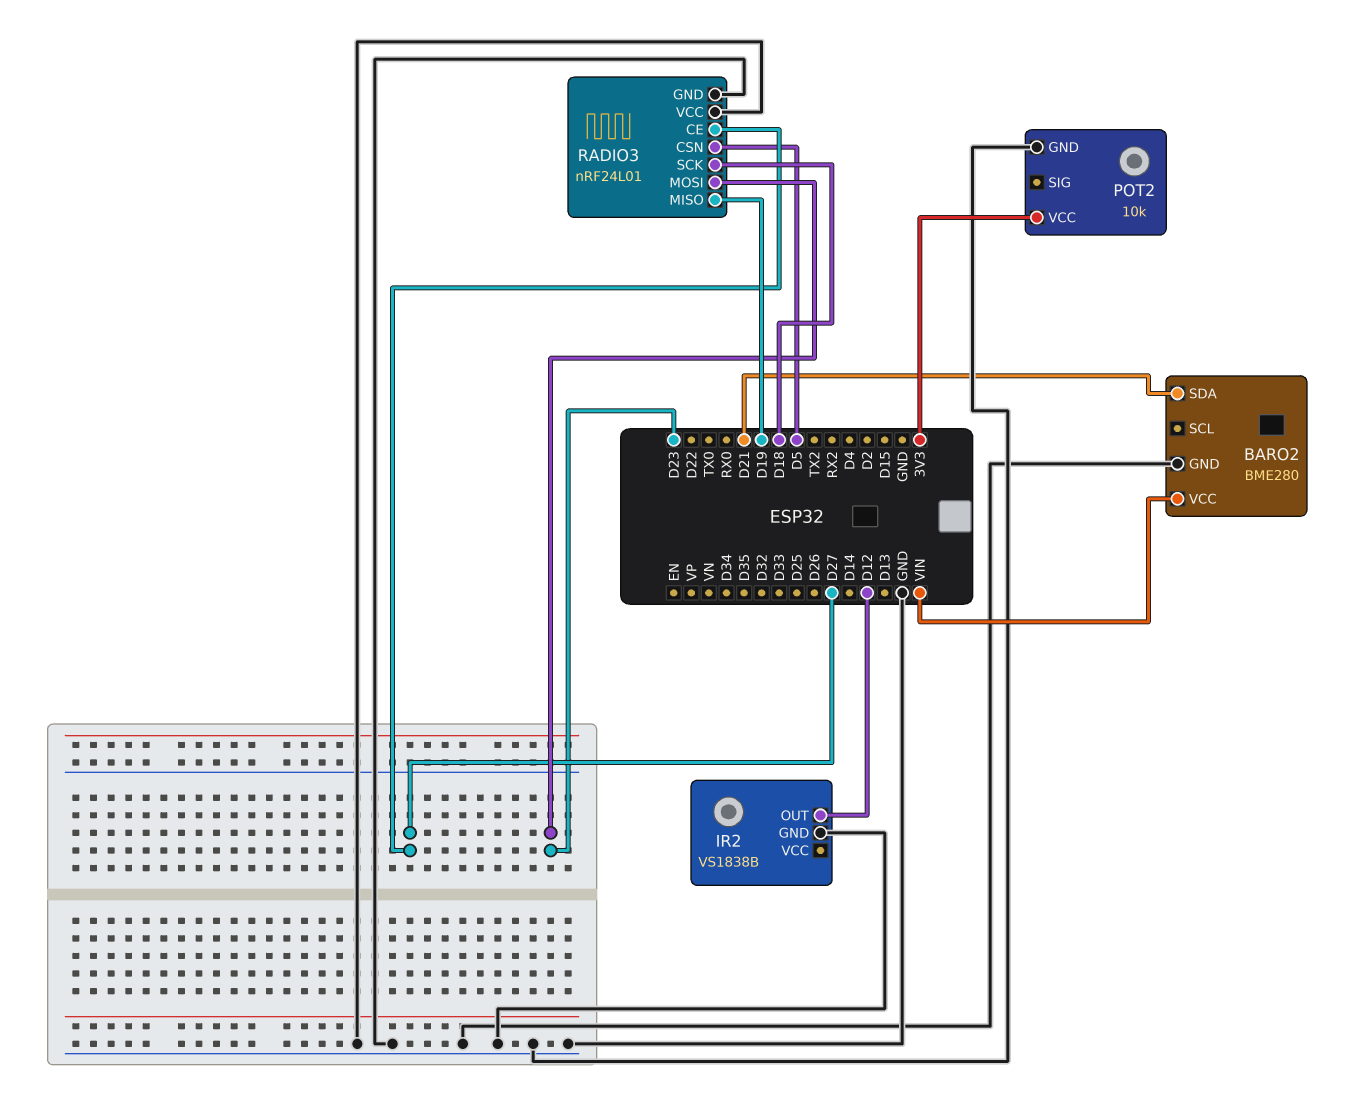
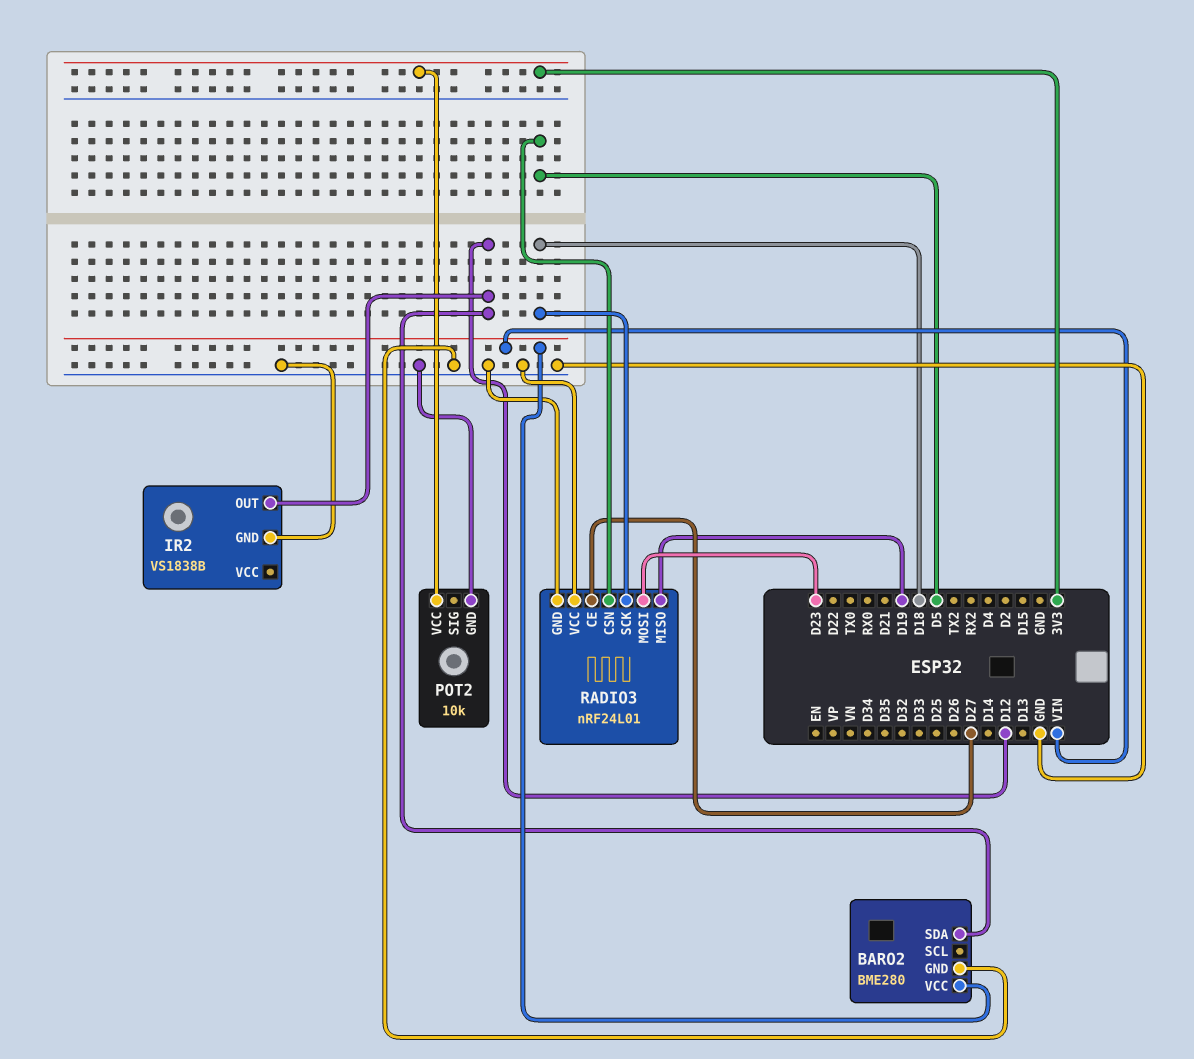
BARO2 pin SDA: D21 -> D12

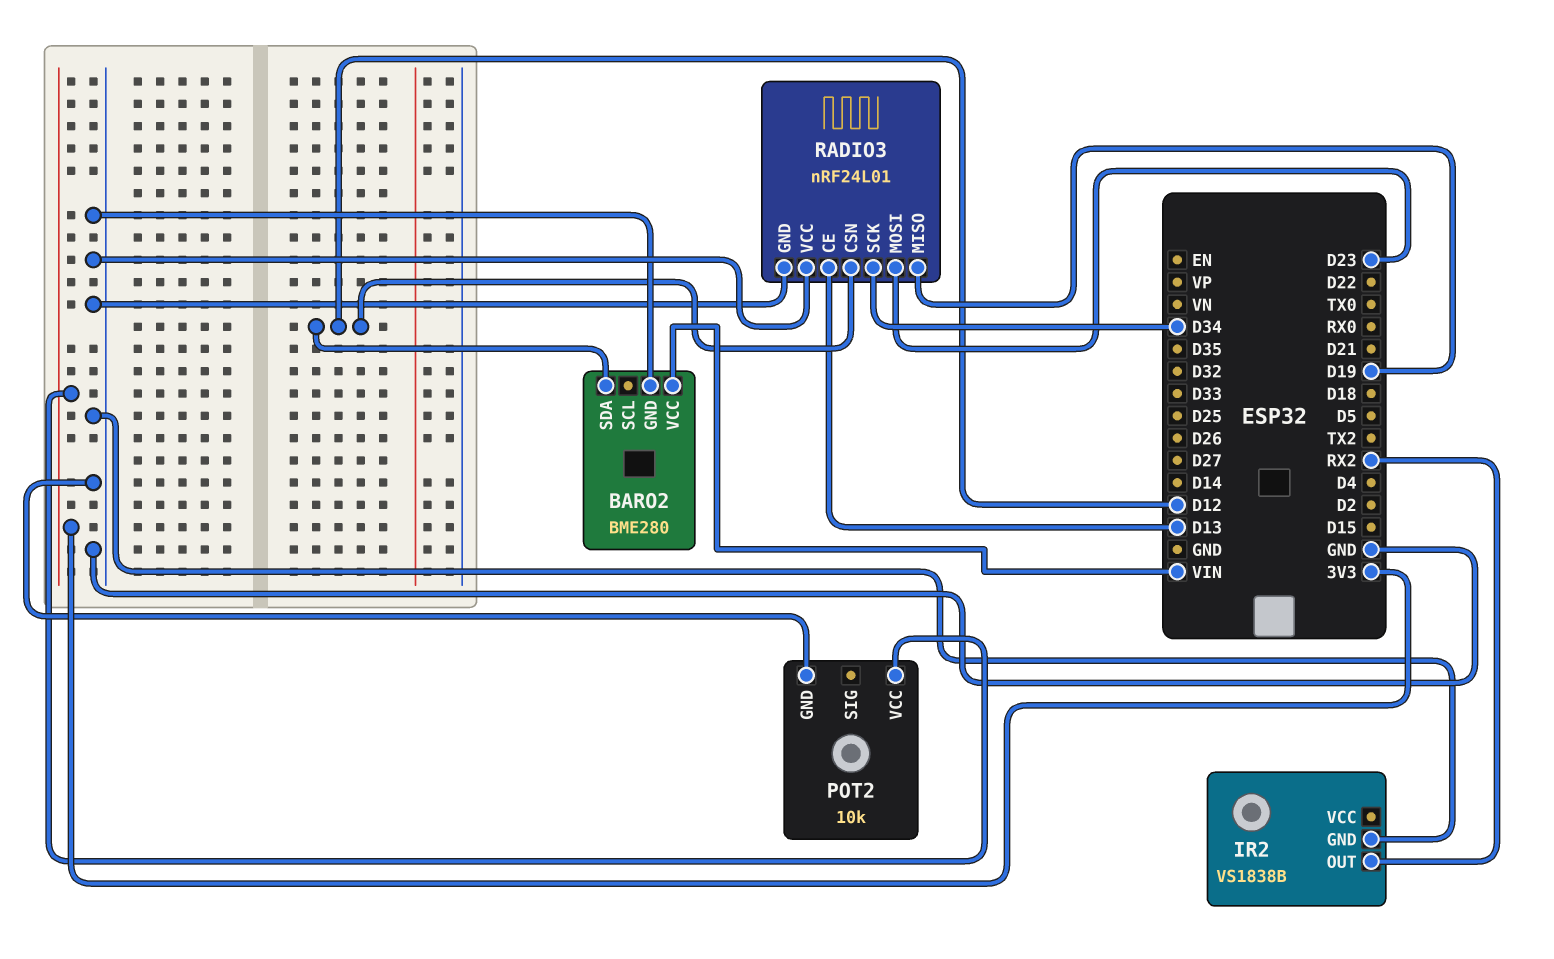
IR2 pin OUT: D12 -> RX2
RADIO3 pin CE: D27 -> D13
RADIO3 pin CSN: D5 -> D12
RADIO3 pin SCK: D18 -> D34

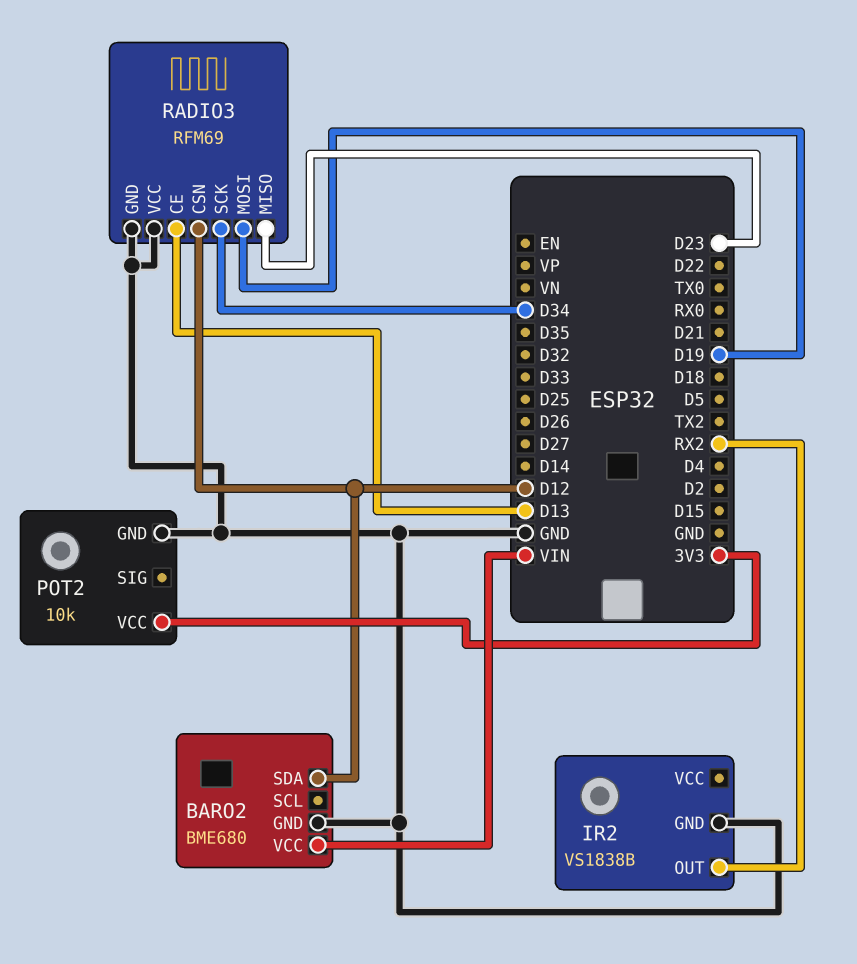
BARO2: BME280 -> BME680
RADIO3: nRF24L01 -> RFM69
RADIO3 pin MISO: D19 -> D23
RADIO3 pin MOSI: D23 -> D19

